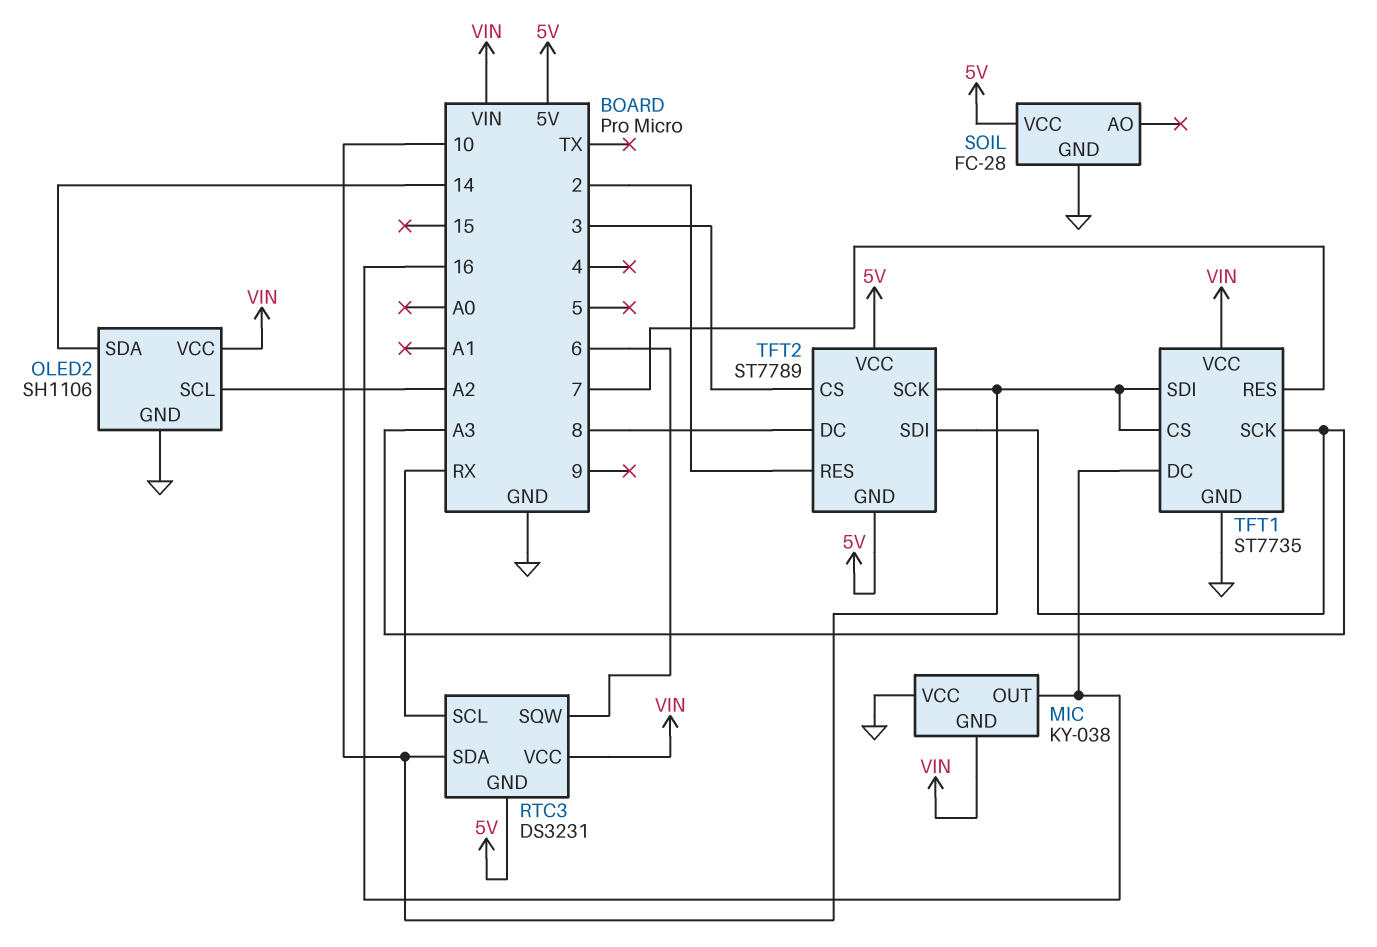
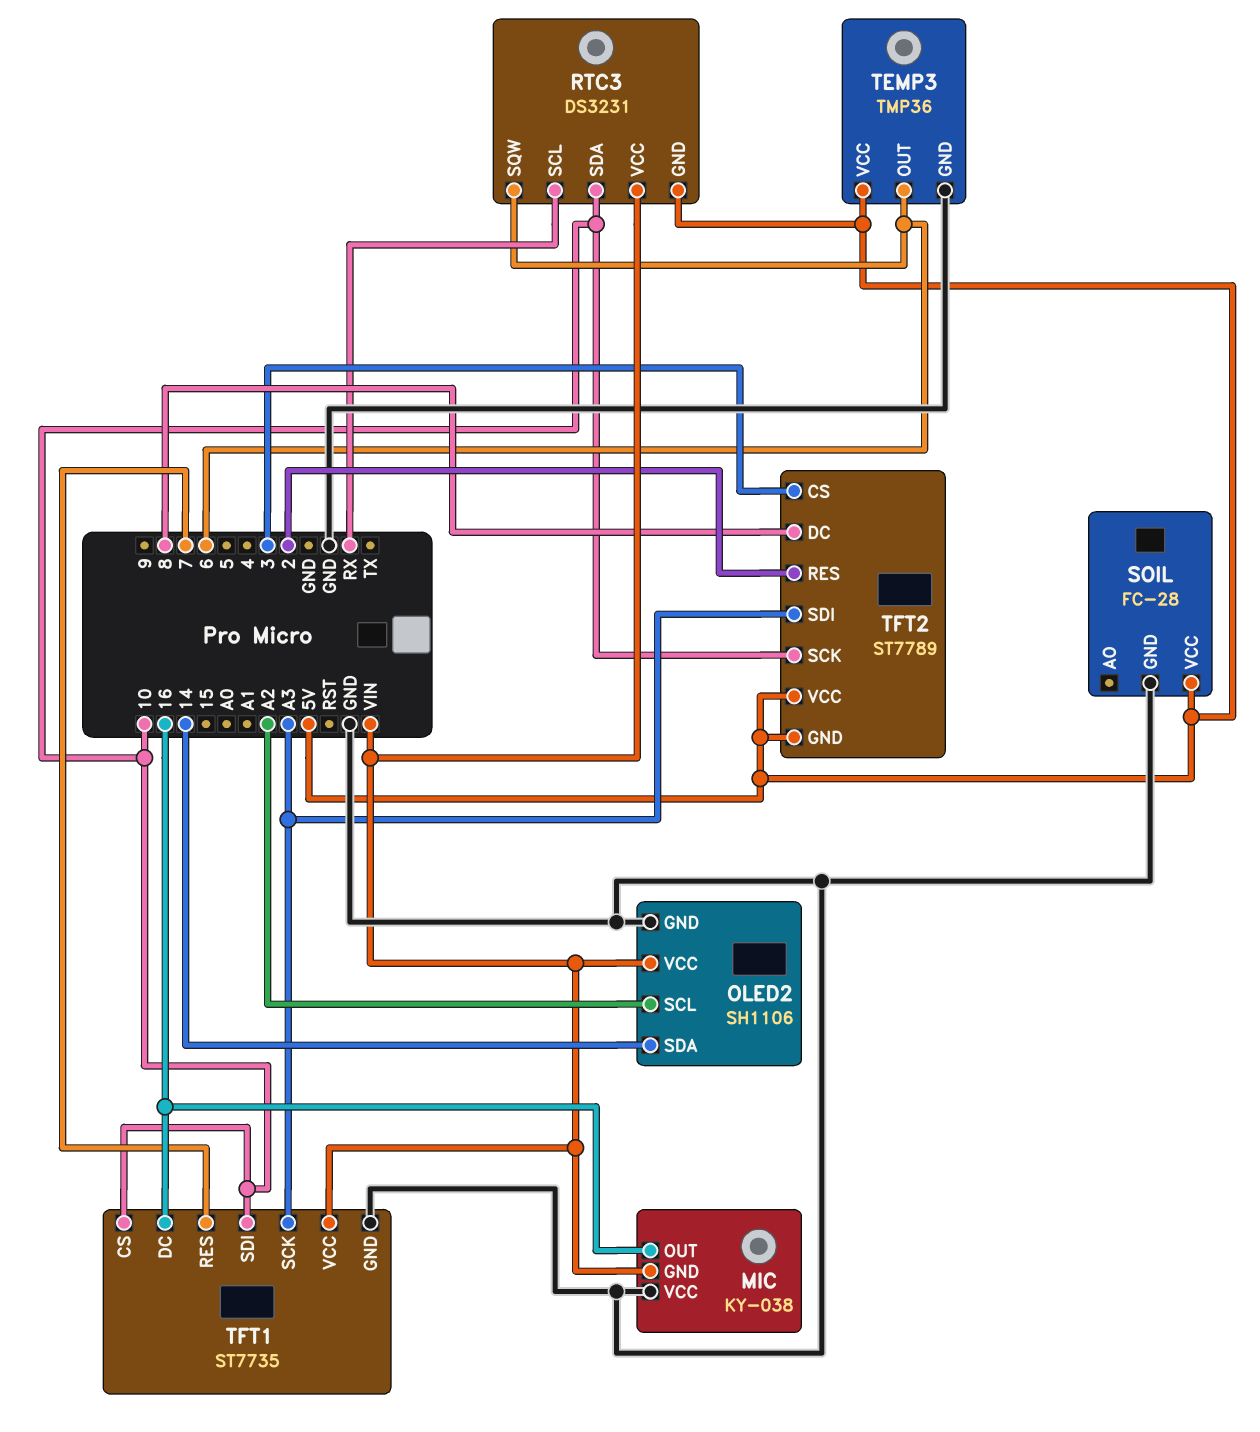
TEMP3: none -> TMP36
TEMP3 pin GND: none -> GND
TEMP3 pin OUT: none -> 6
TEMP3 pin VCC: none -> 5V

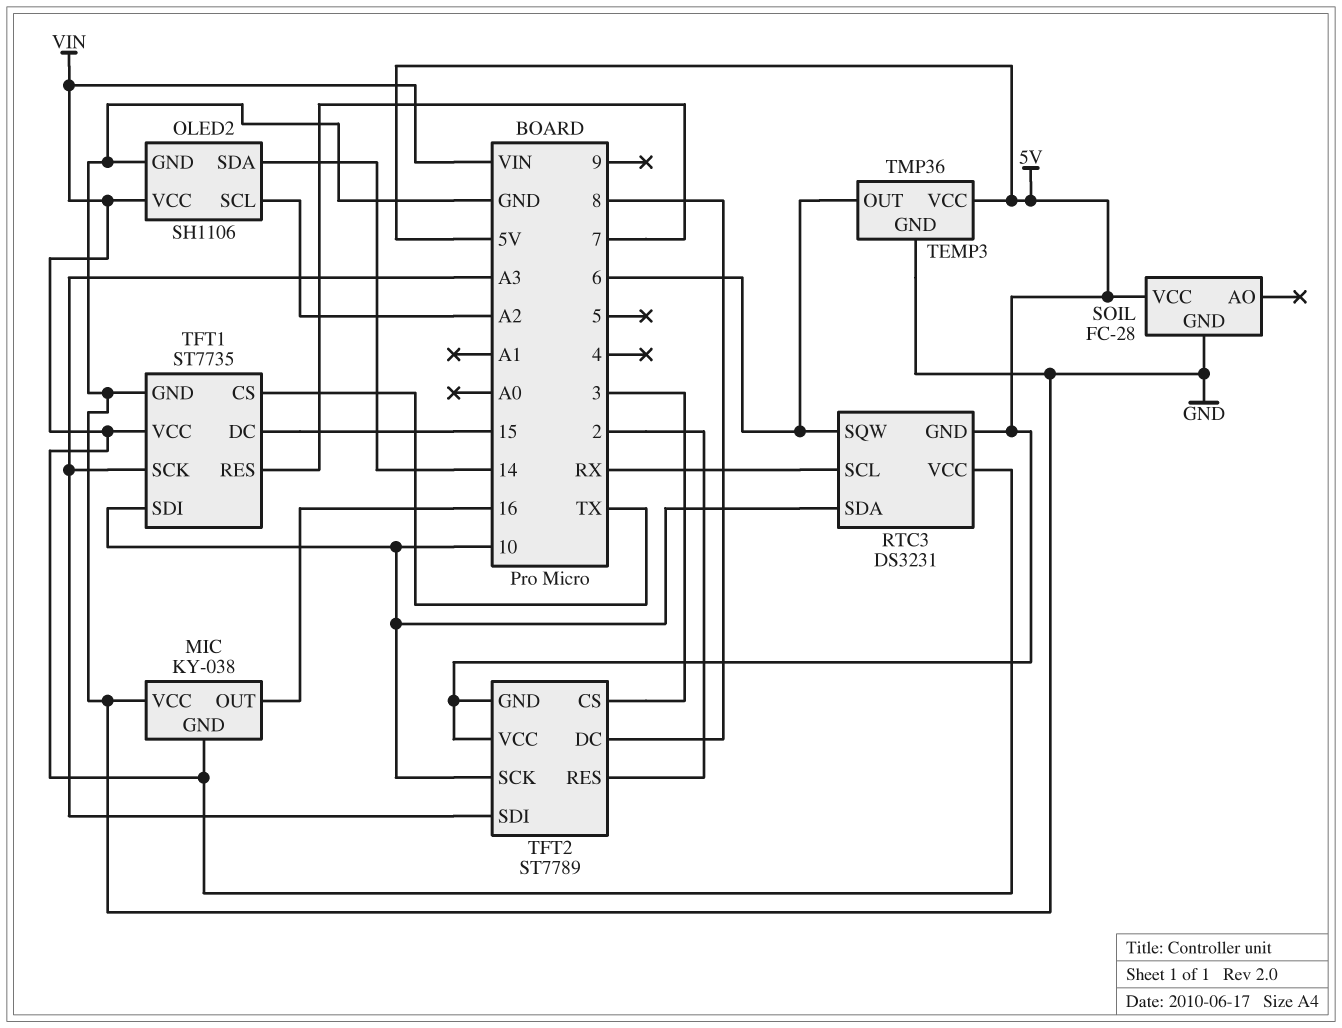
TFT1 pin CS: 10 -> TX
TFT1 pin DC: 16 -> 15

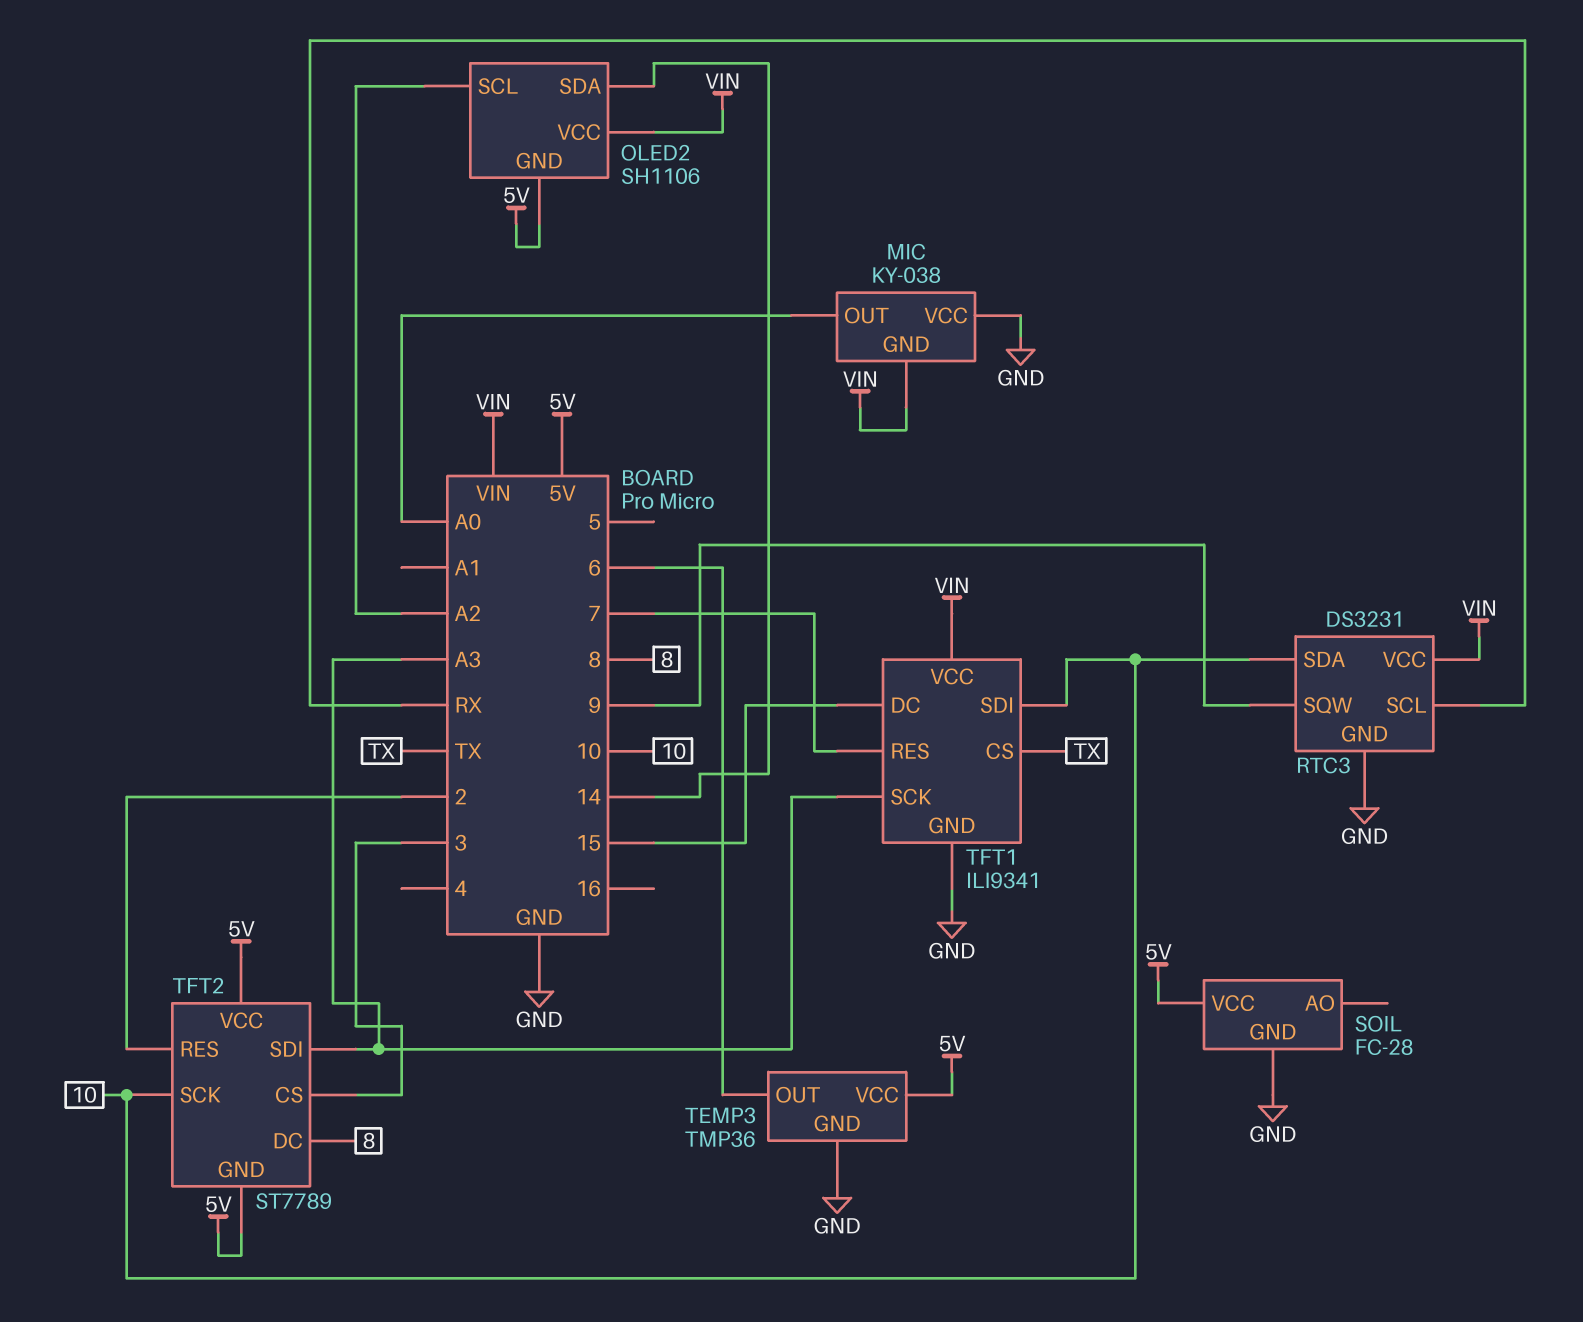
MIC pin OUT: 16 -> A0
OLED2 pin GND: GND -> 5V
RTC3 pin GND: 5V -> GND
RTC3 pin SQW: 6 -> 9
TFT1: ST7735 -> ILI9341

